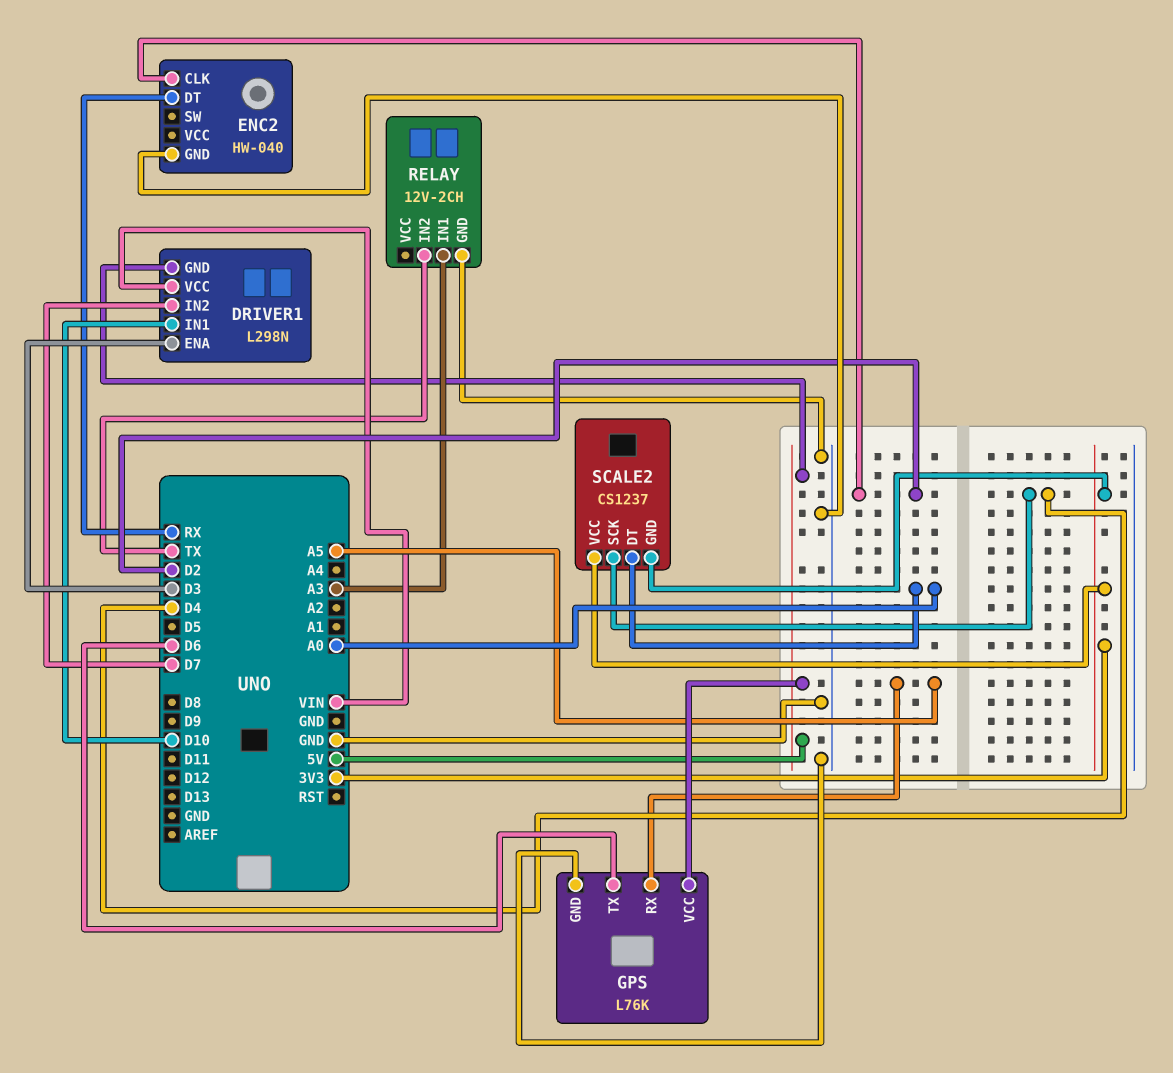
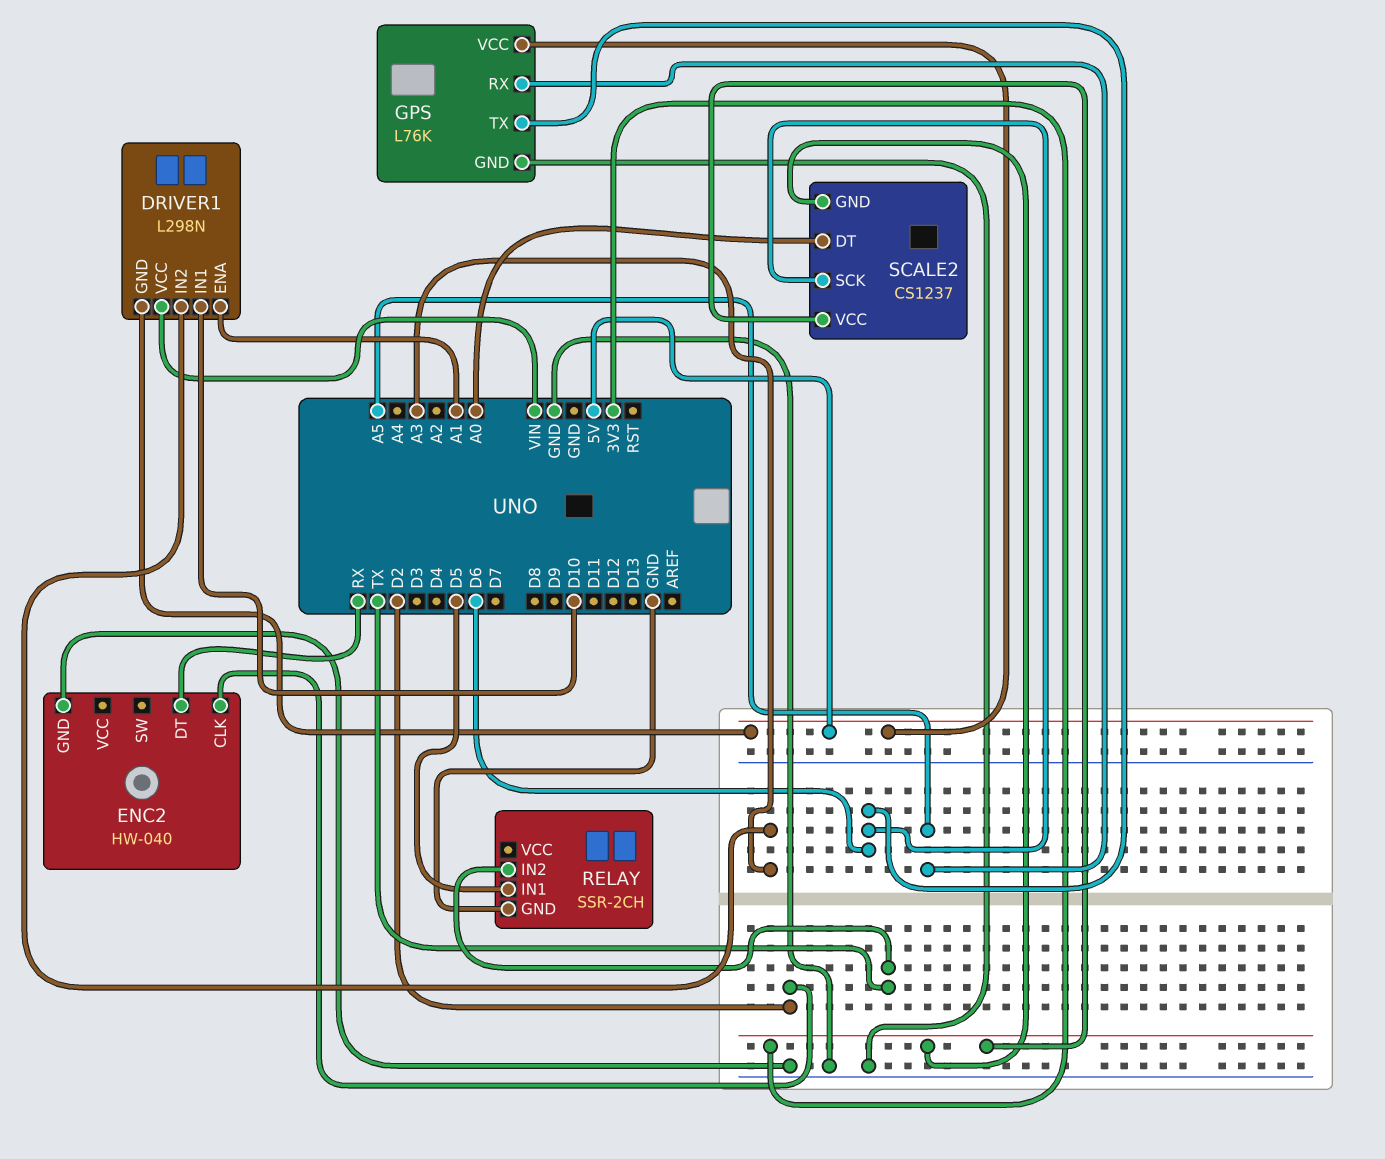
DRIVER1 pin ENA: D3 -> A1
DRIVER1 pin IN2: D7 -> A3
RELAY: 12V-2CH -> SSR-2CH
RELAY pin IN1: A3 -> D5
SCALE2 pin SCK: D4 -> D6

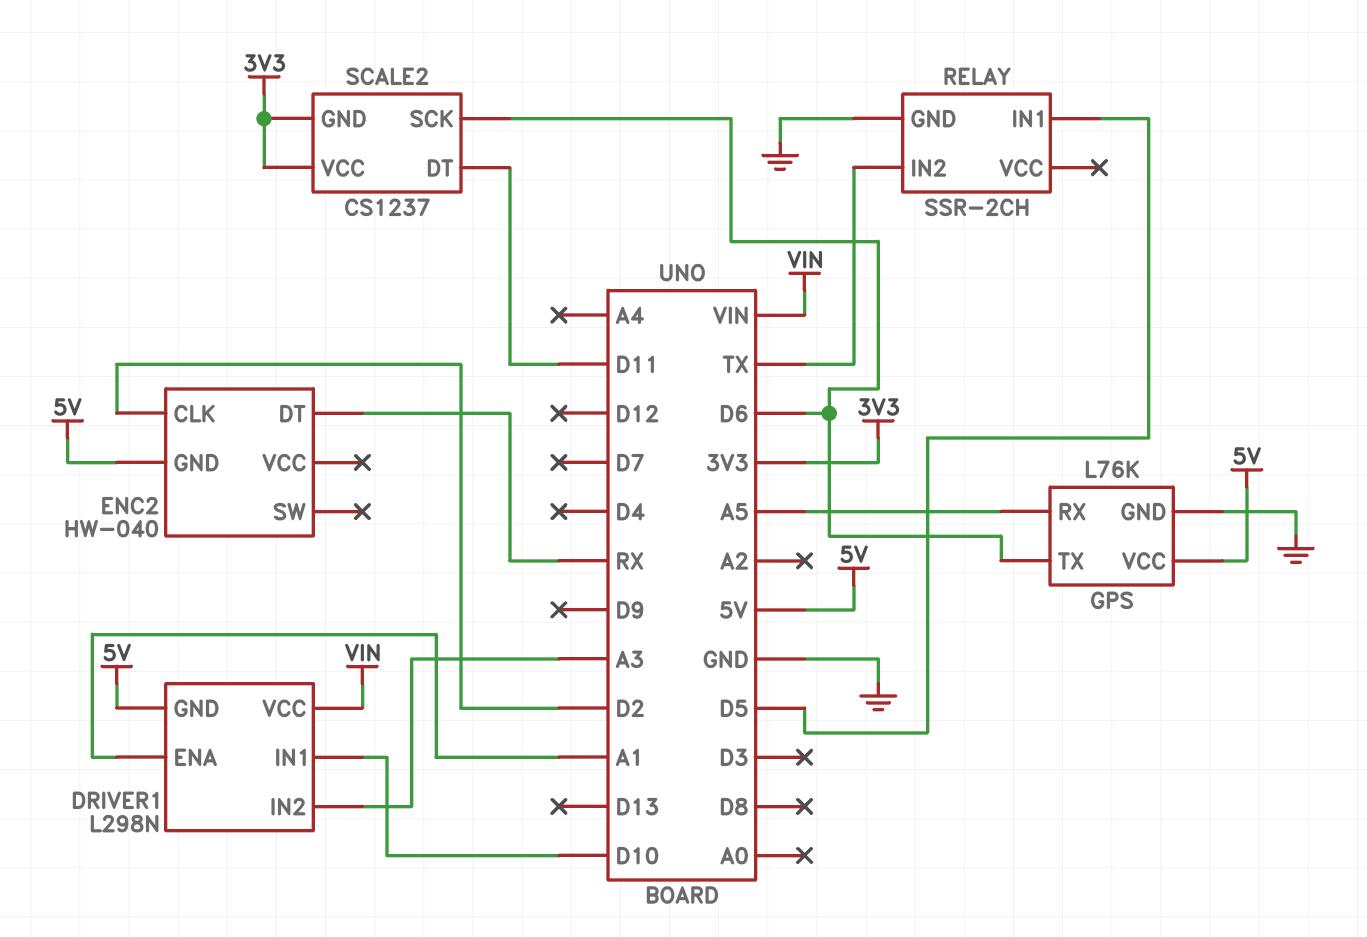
ENC2 pin GND: GND -> 5V
SCALE2 pin DT: A0 -> D11

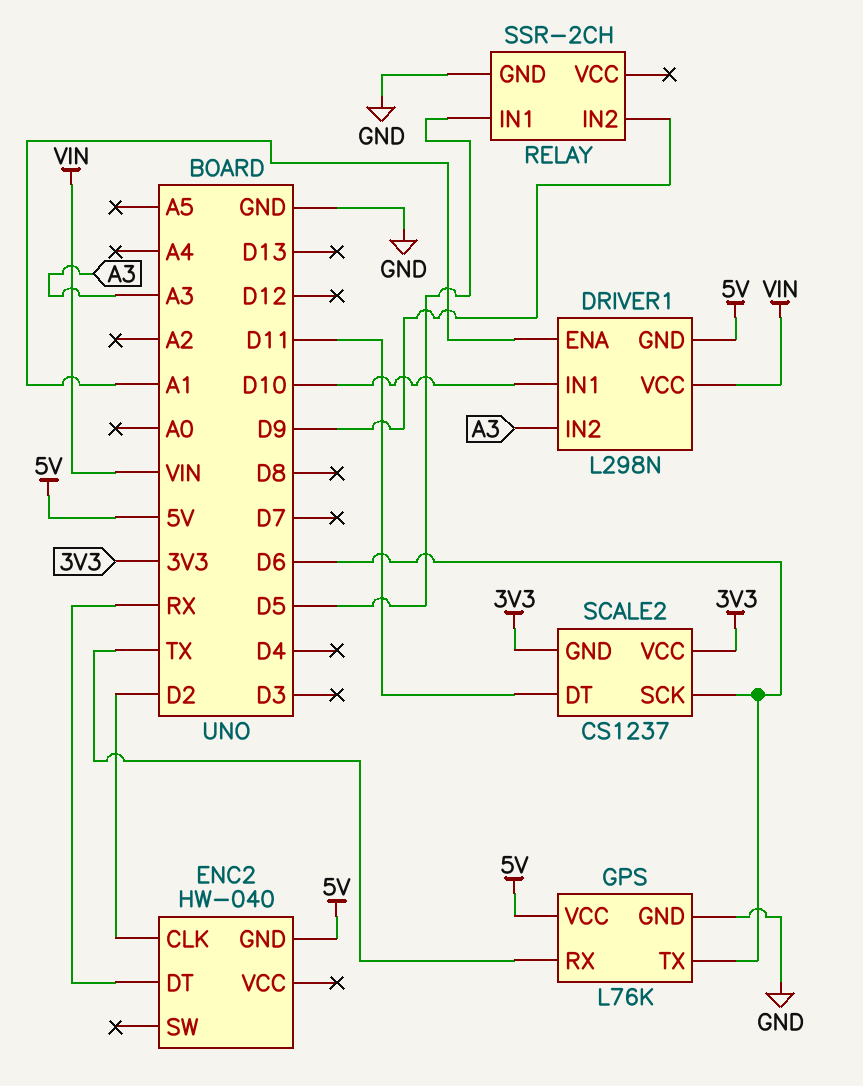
GPS pin RX: A5 -> TX
RELAY pin IN2: TX -> D9

